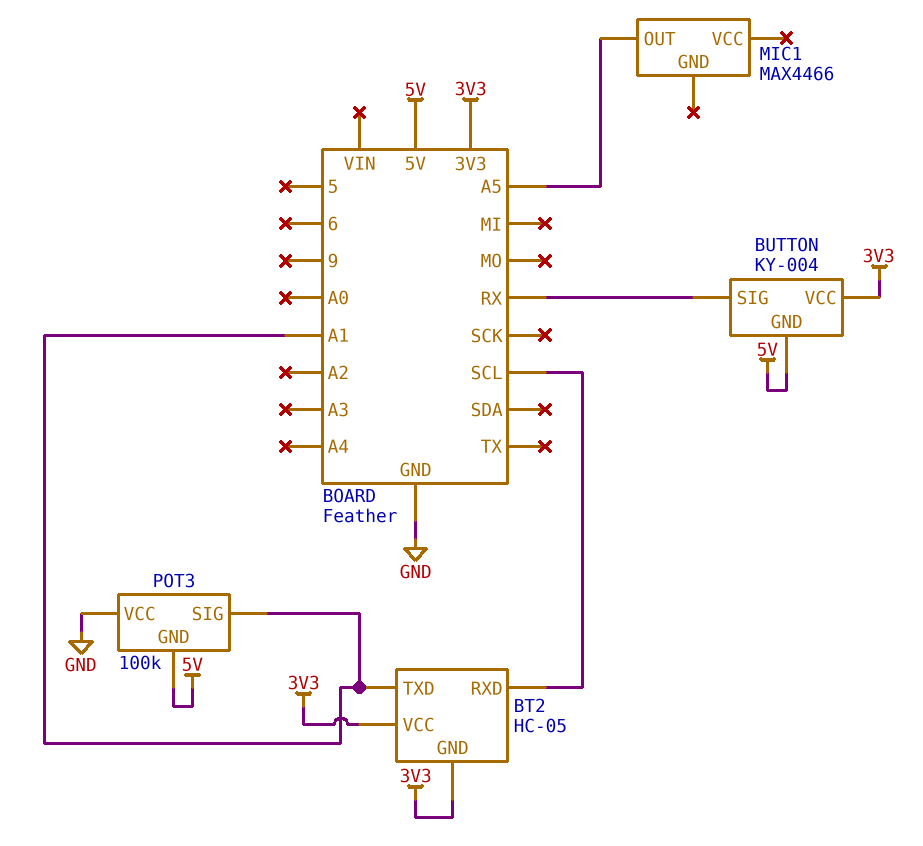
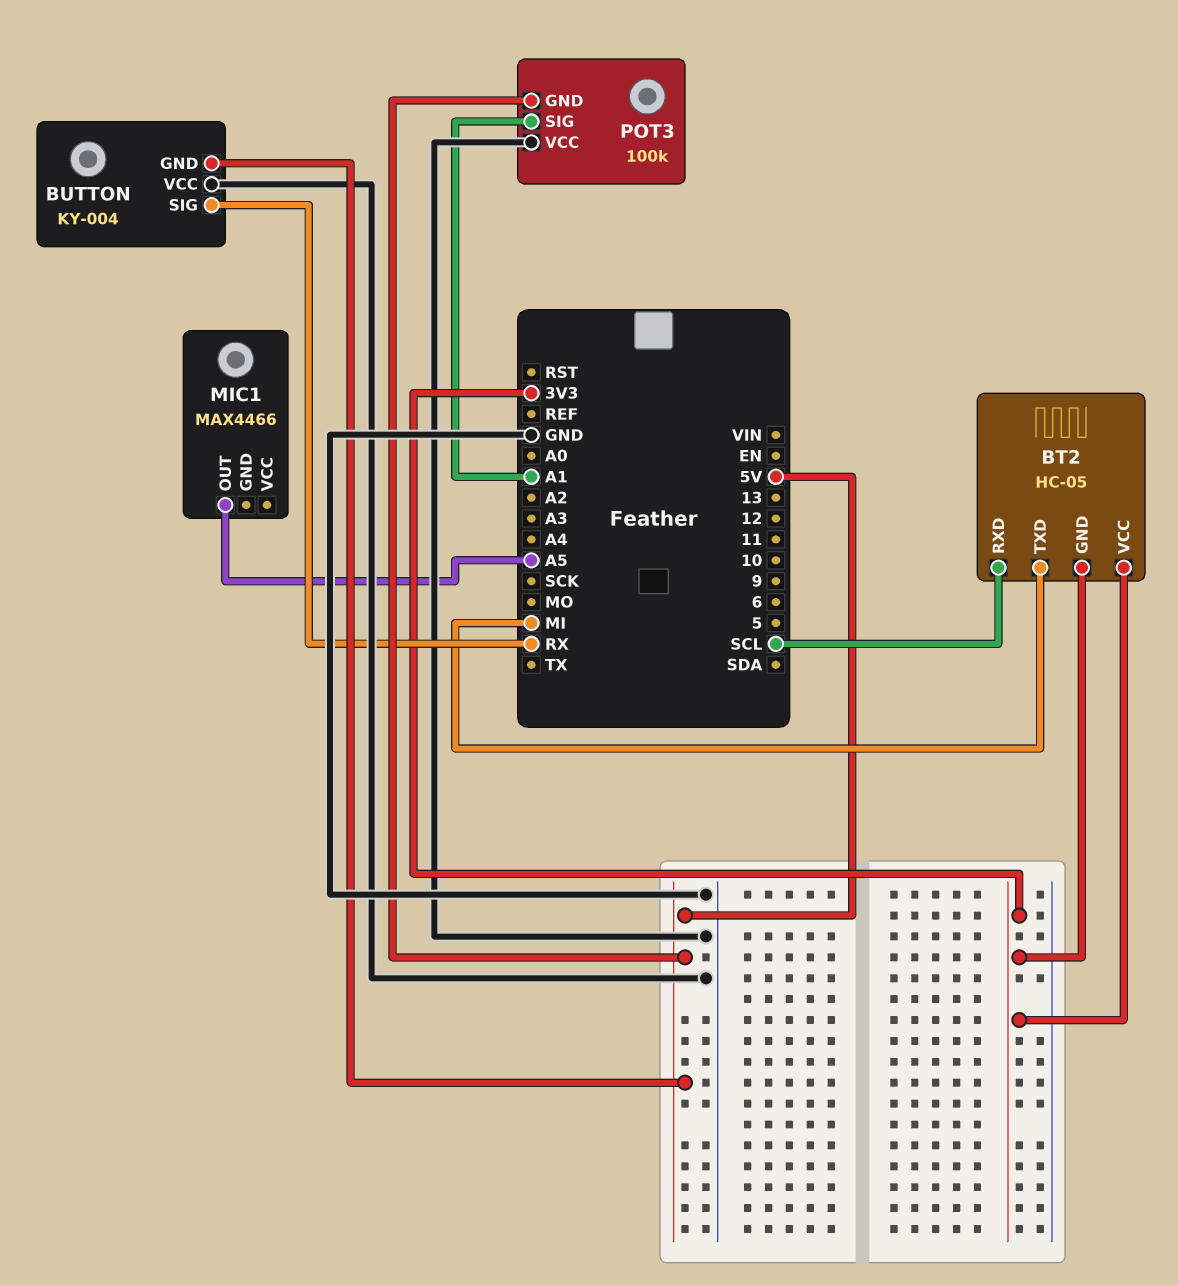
BT2 pin TXD: A1 -> MI
BUTTON pin VCC: 3V3 -> GND

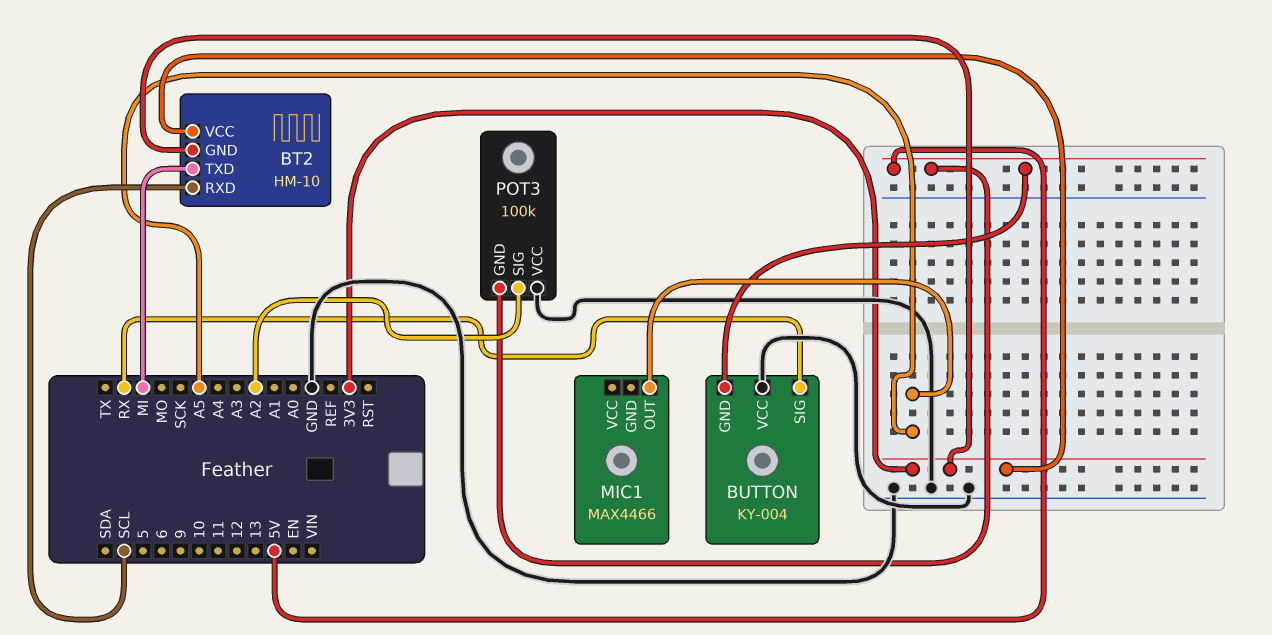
BT2: HC-05 -> HM-10
POT3 pin SIG: A1 -> A2

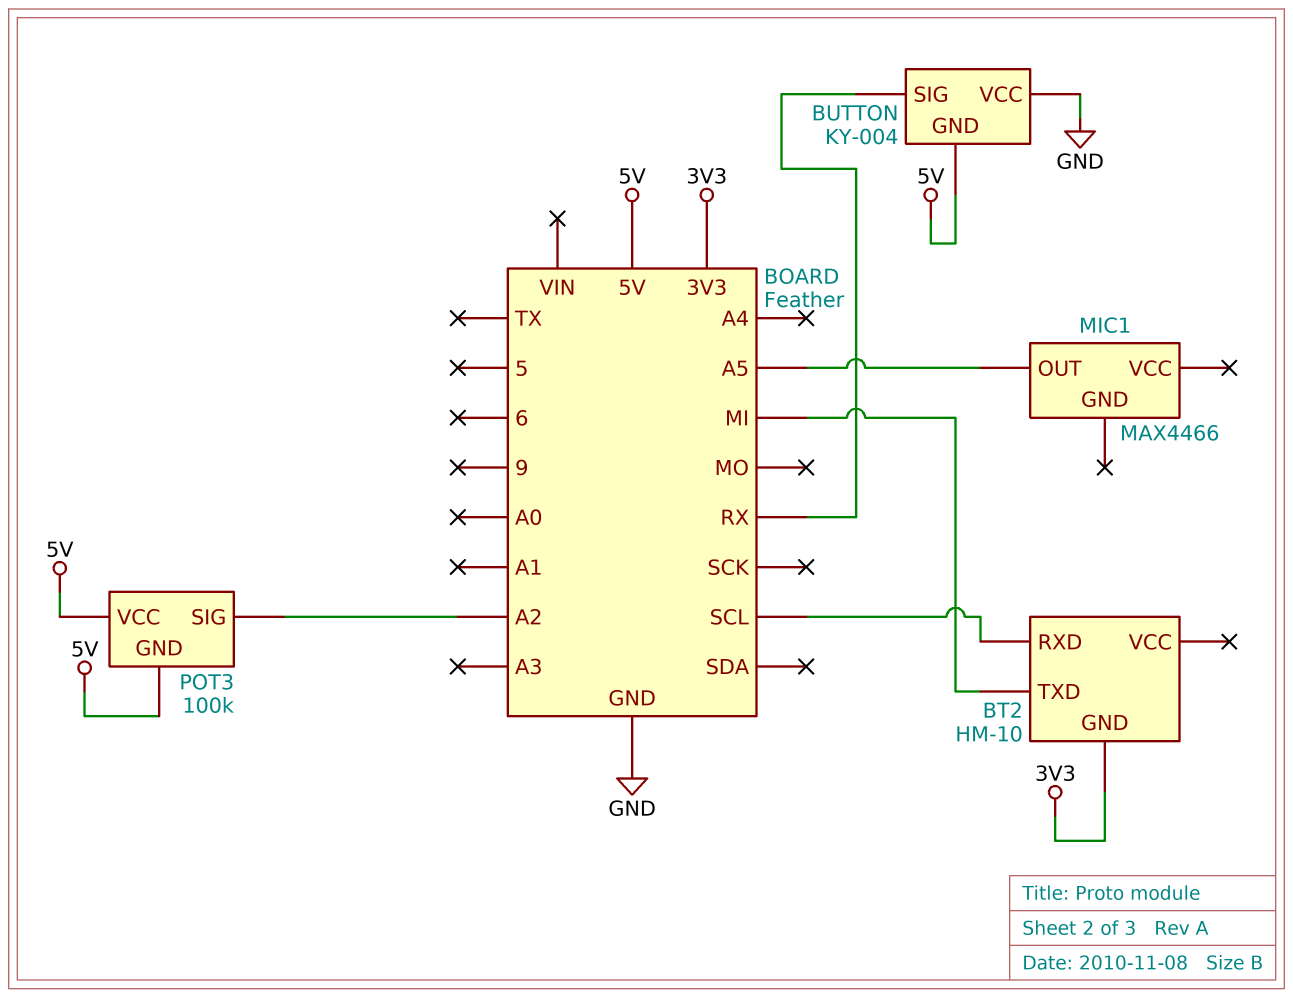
BT2 pin VCC: 3V3 -> none
POT3 pin VCC: GND -> 5V

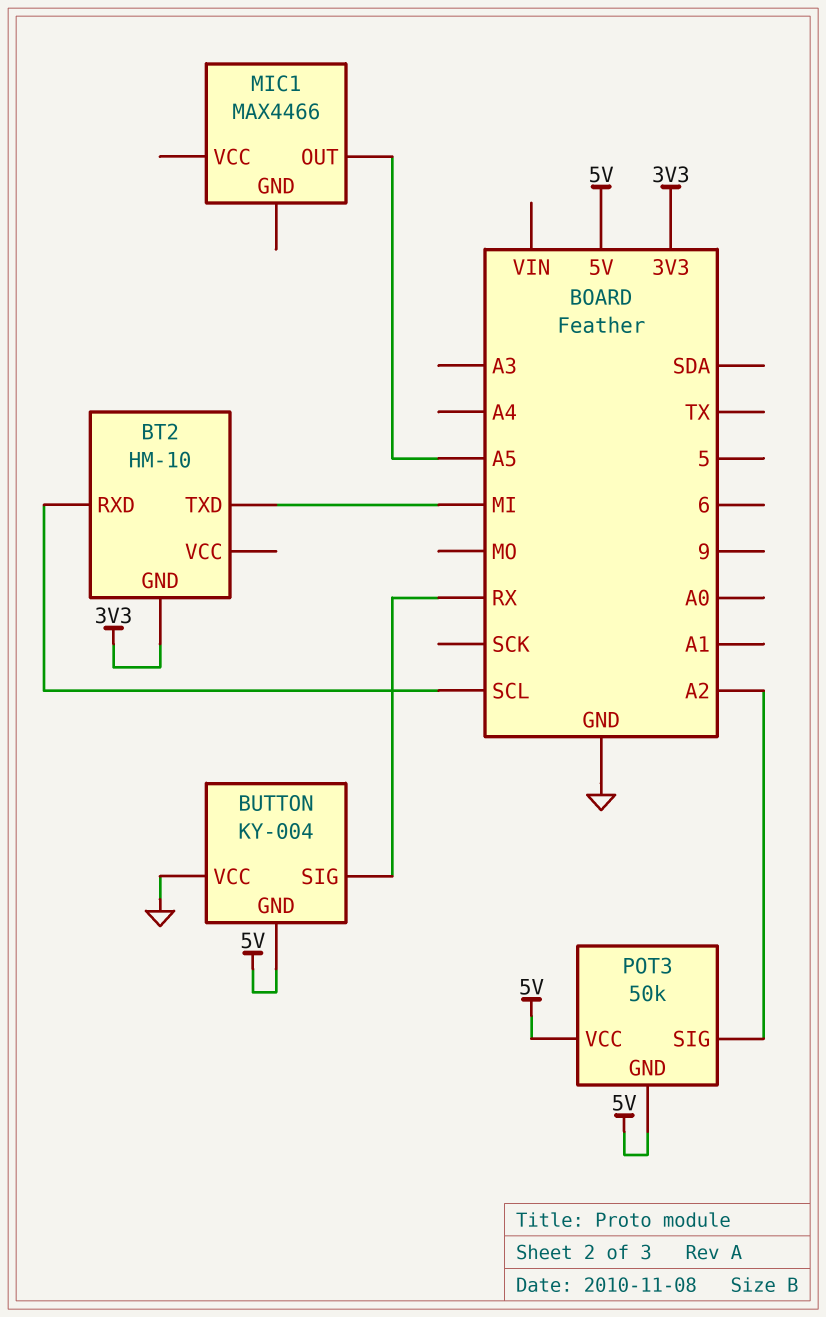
POT3: 100k -> 50k

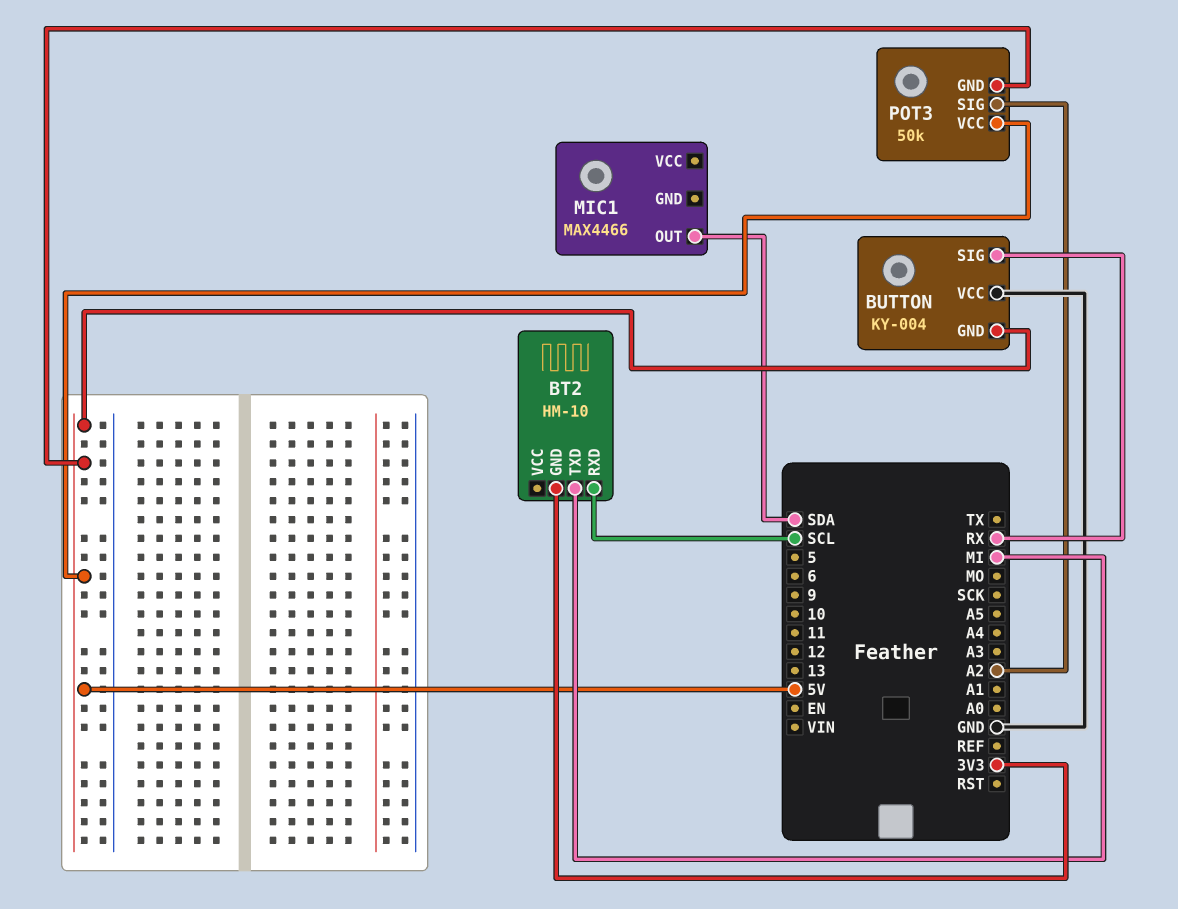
MIC1 pin OUT: A5 -> SDA

